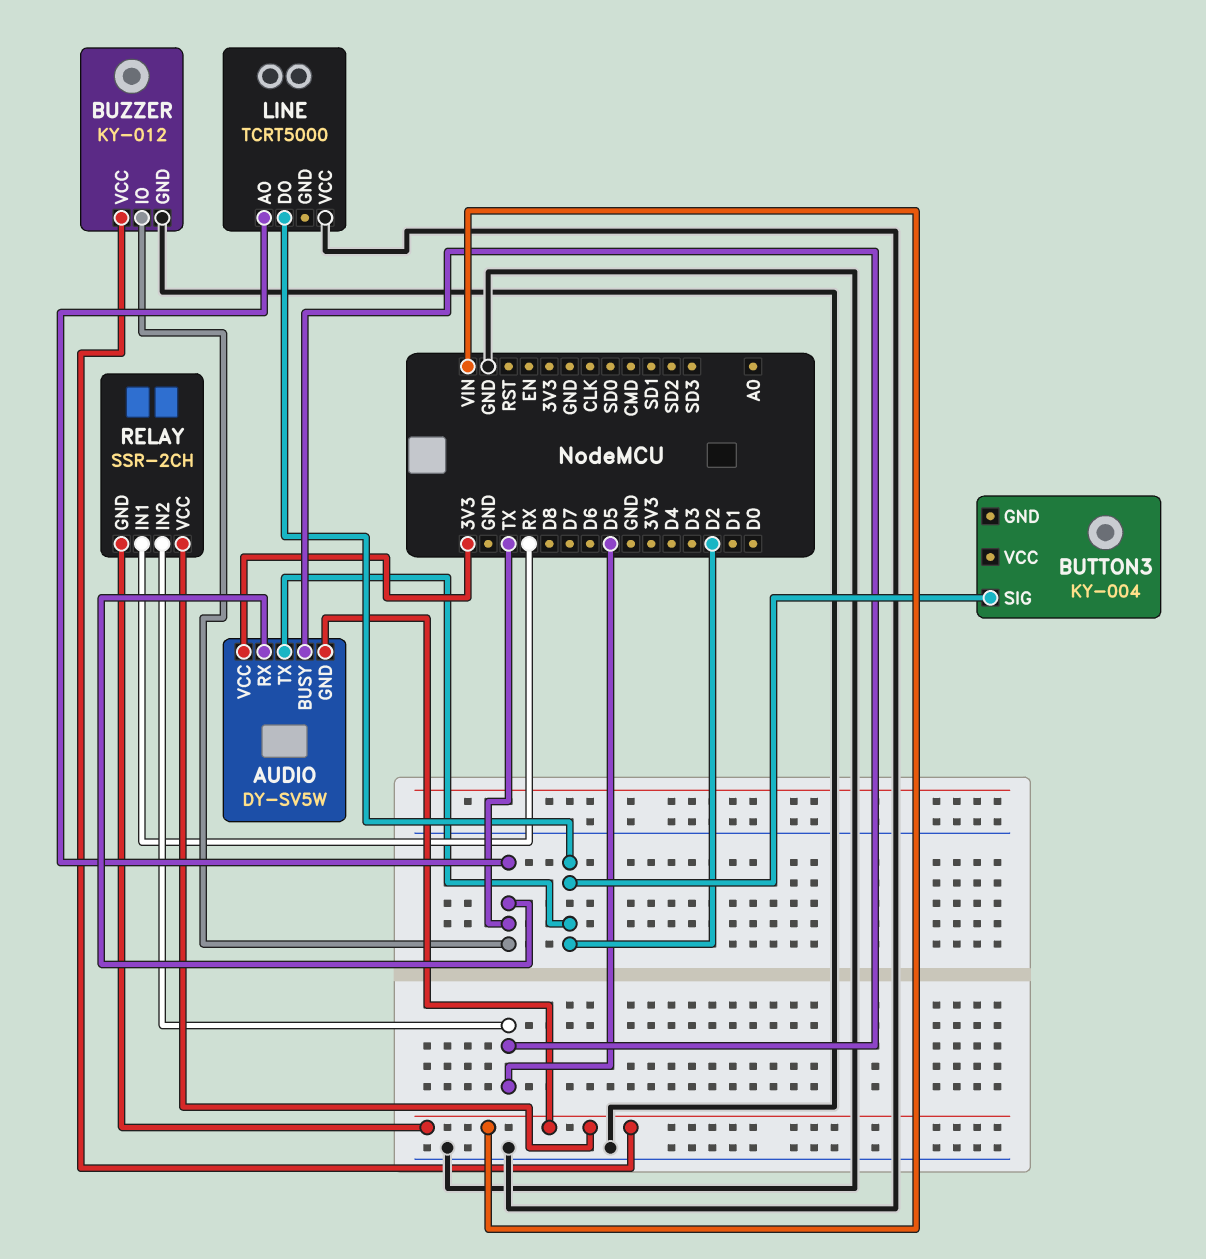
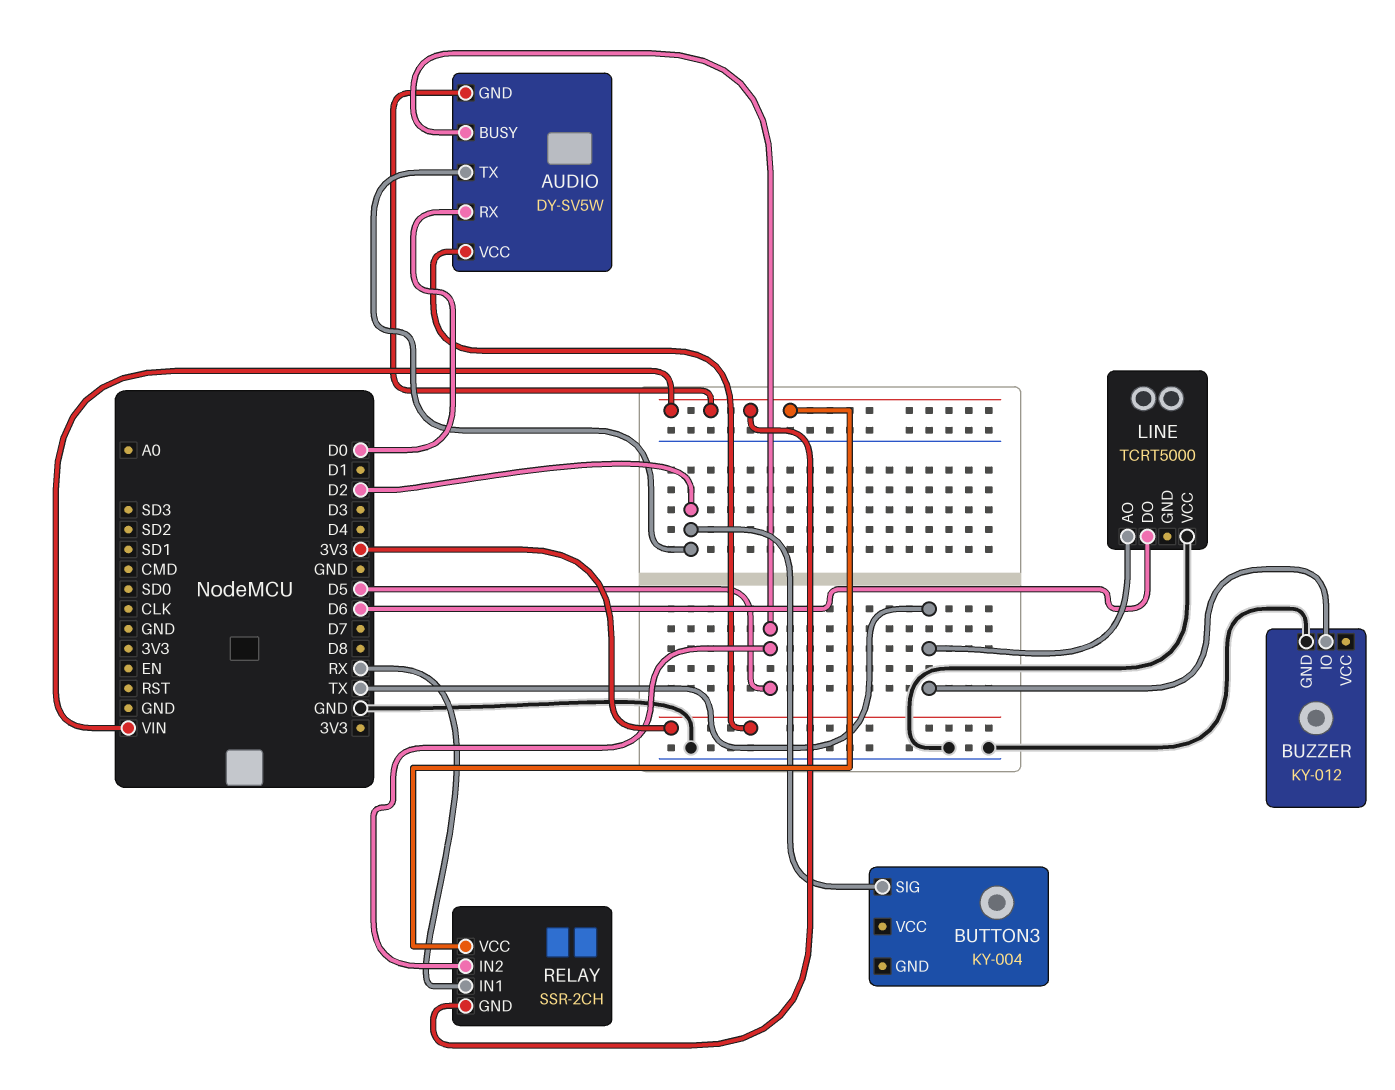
AUDIO pin RX: TX -> D0
BUZZER pin VCC: VIN -> none
LINE pin DO: D2 -> D6

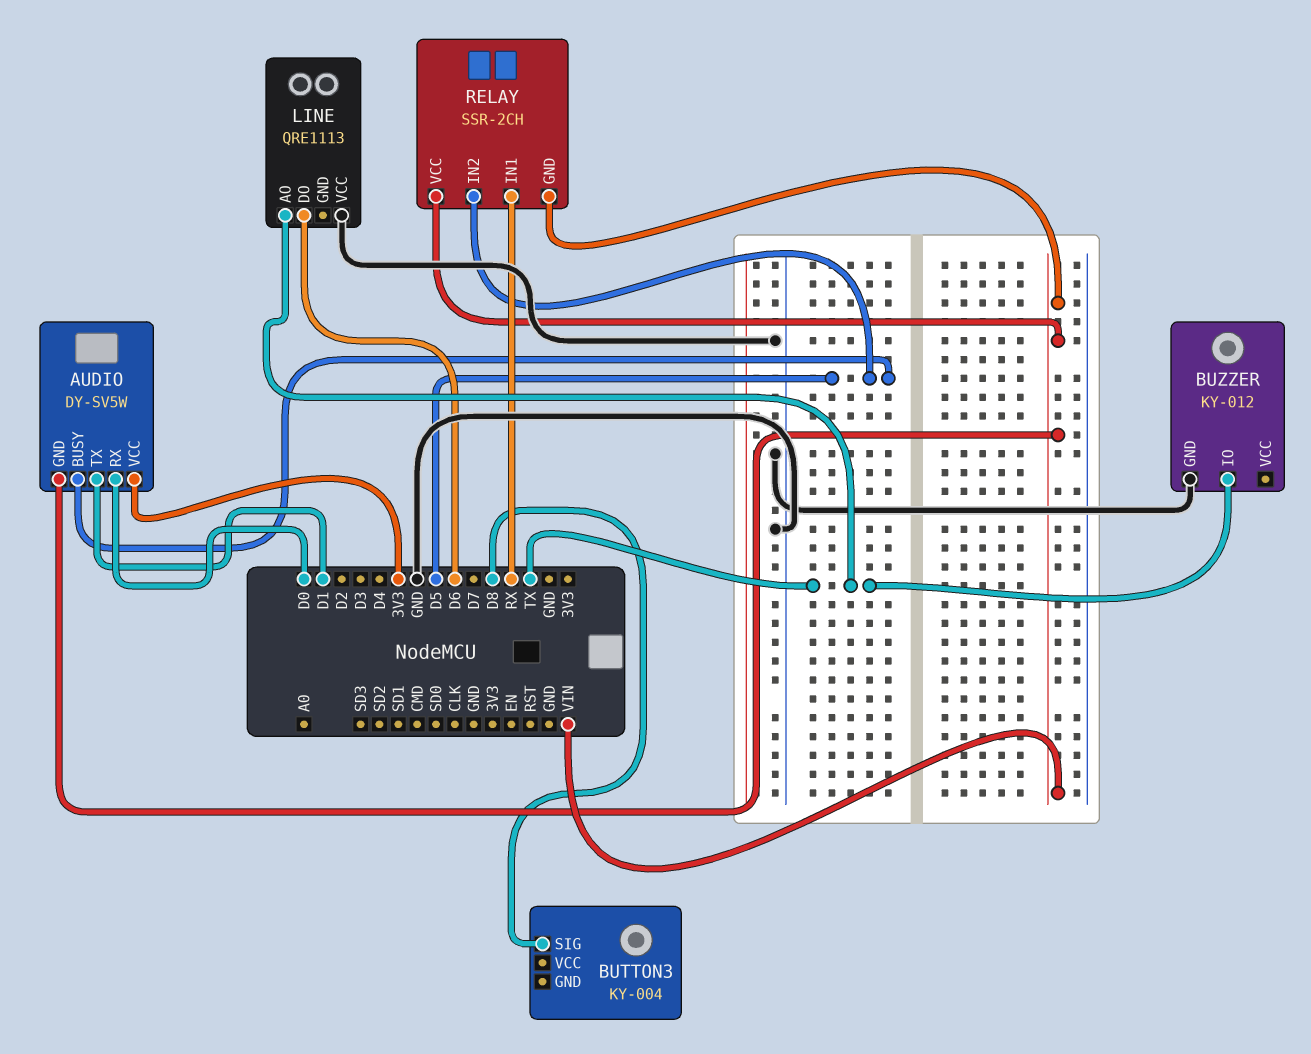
AUDIO pin TX: D2 -> D1
BUTTON3 pin SIG: D2 -> D8
LINE: TCRT5000 -> QRE1113

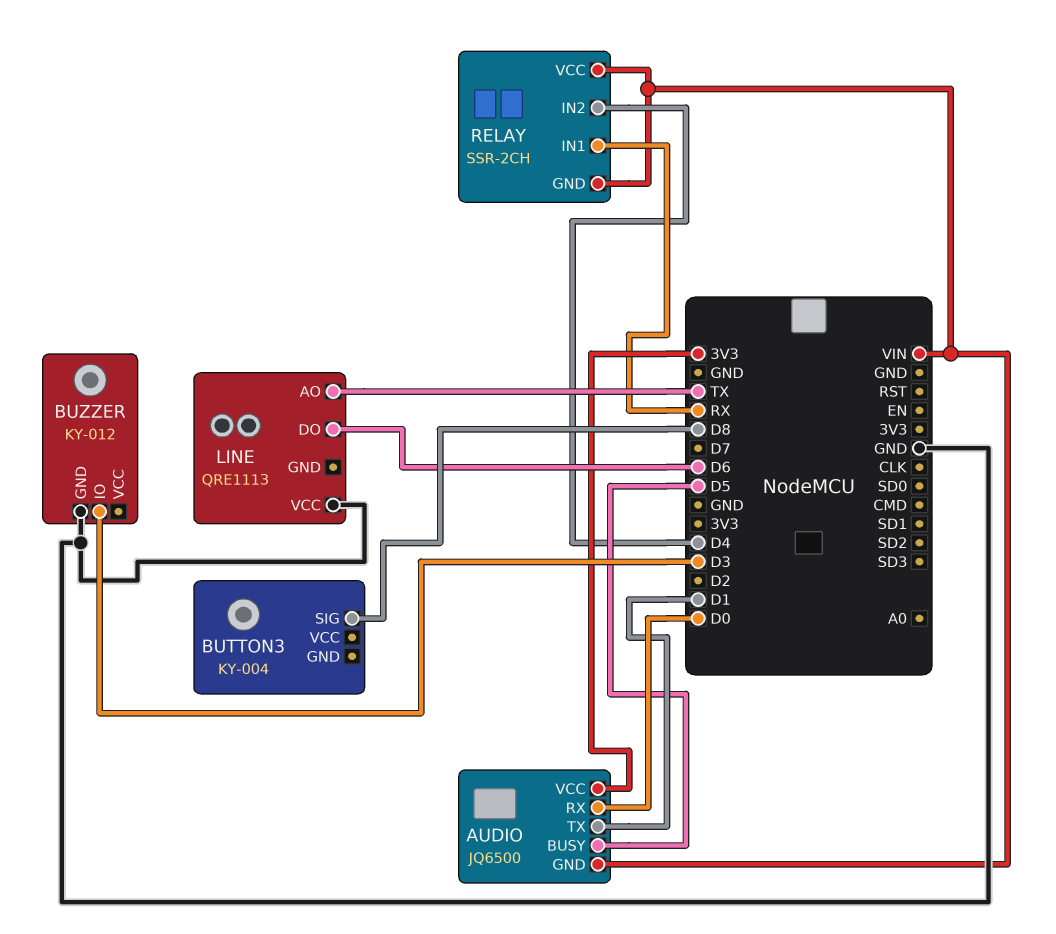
AUDIO: DY-SV5W -> JQ6500
BUZZER pin IO: TX -> D3
RELAY pin IN2: D5 -> D4

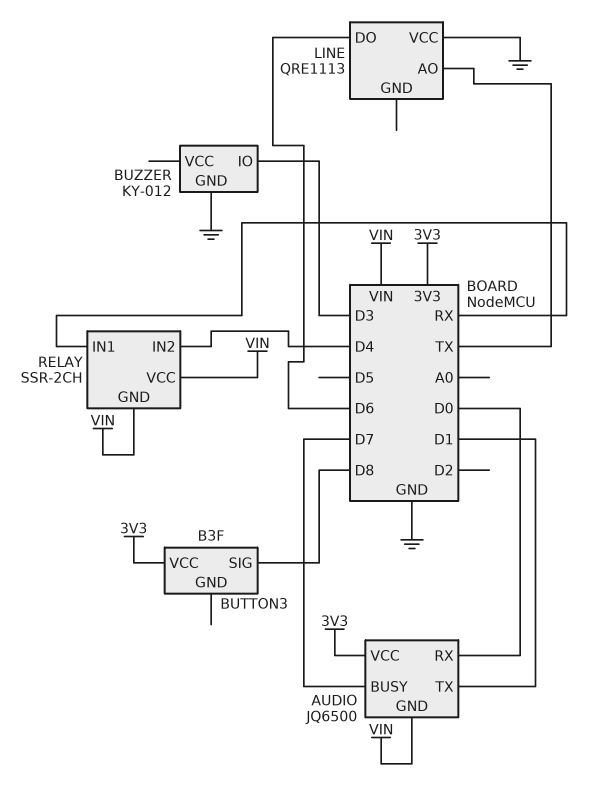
AUDIO pin BUSY: D5 -> D7
BUTTON3: KY-004 -> B3F
BUTTON3 pin VCC: none -> 3V3

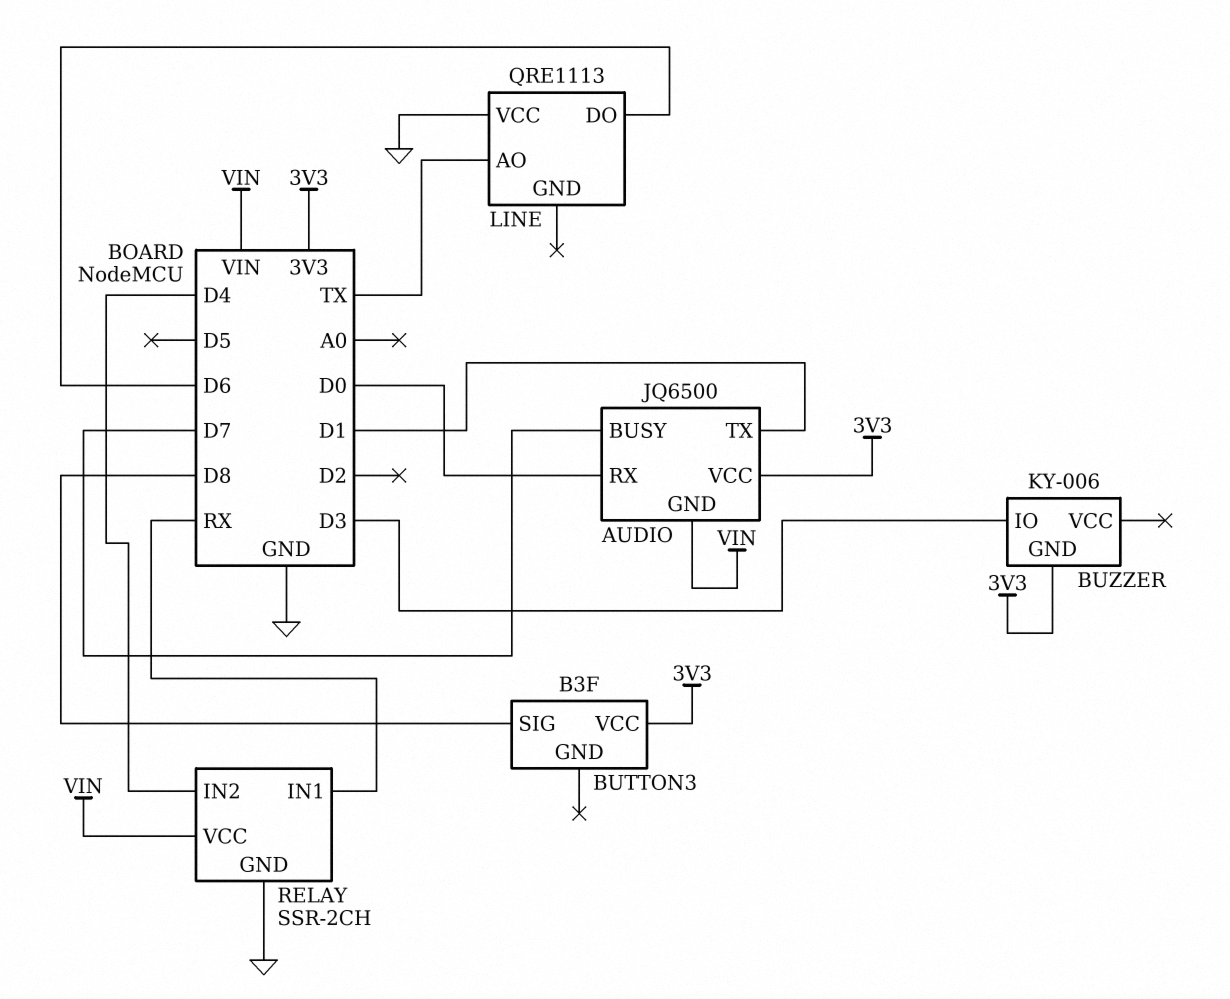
BUZZER: KY-012 -> KY-006
BUZZER pin GND: GND -> 3V3
RELAY pin GND: VIN -> GND

